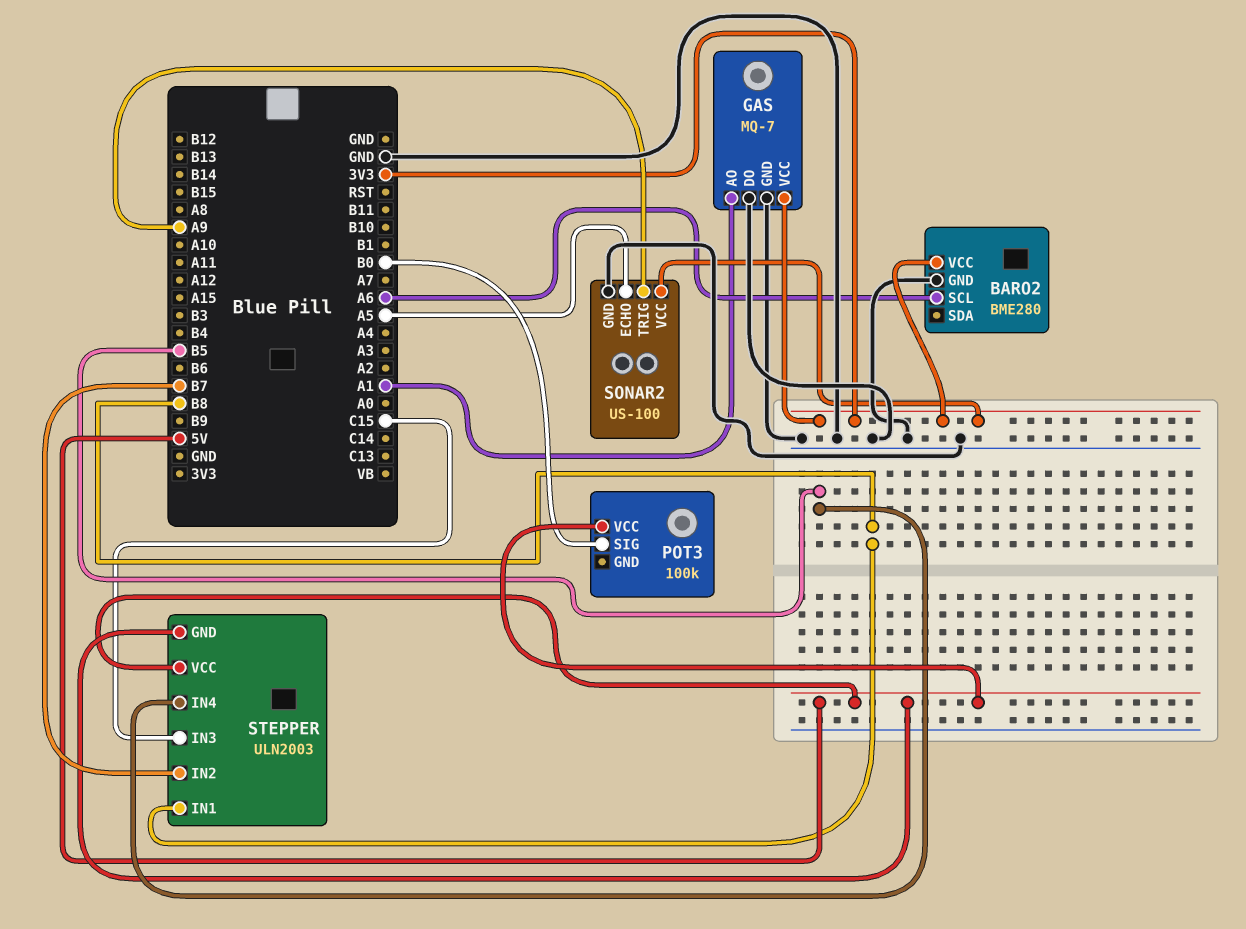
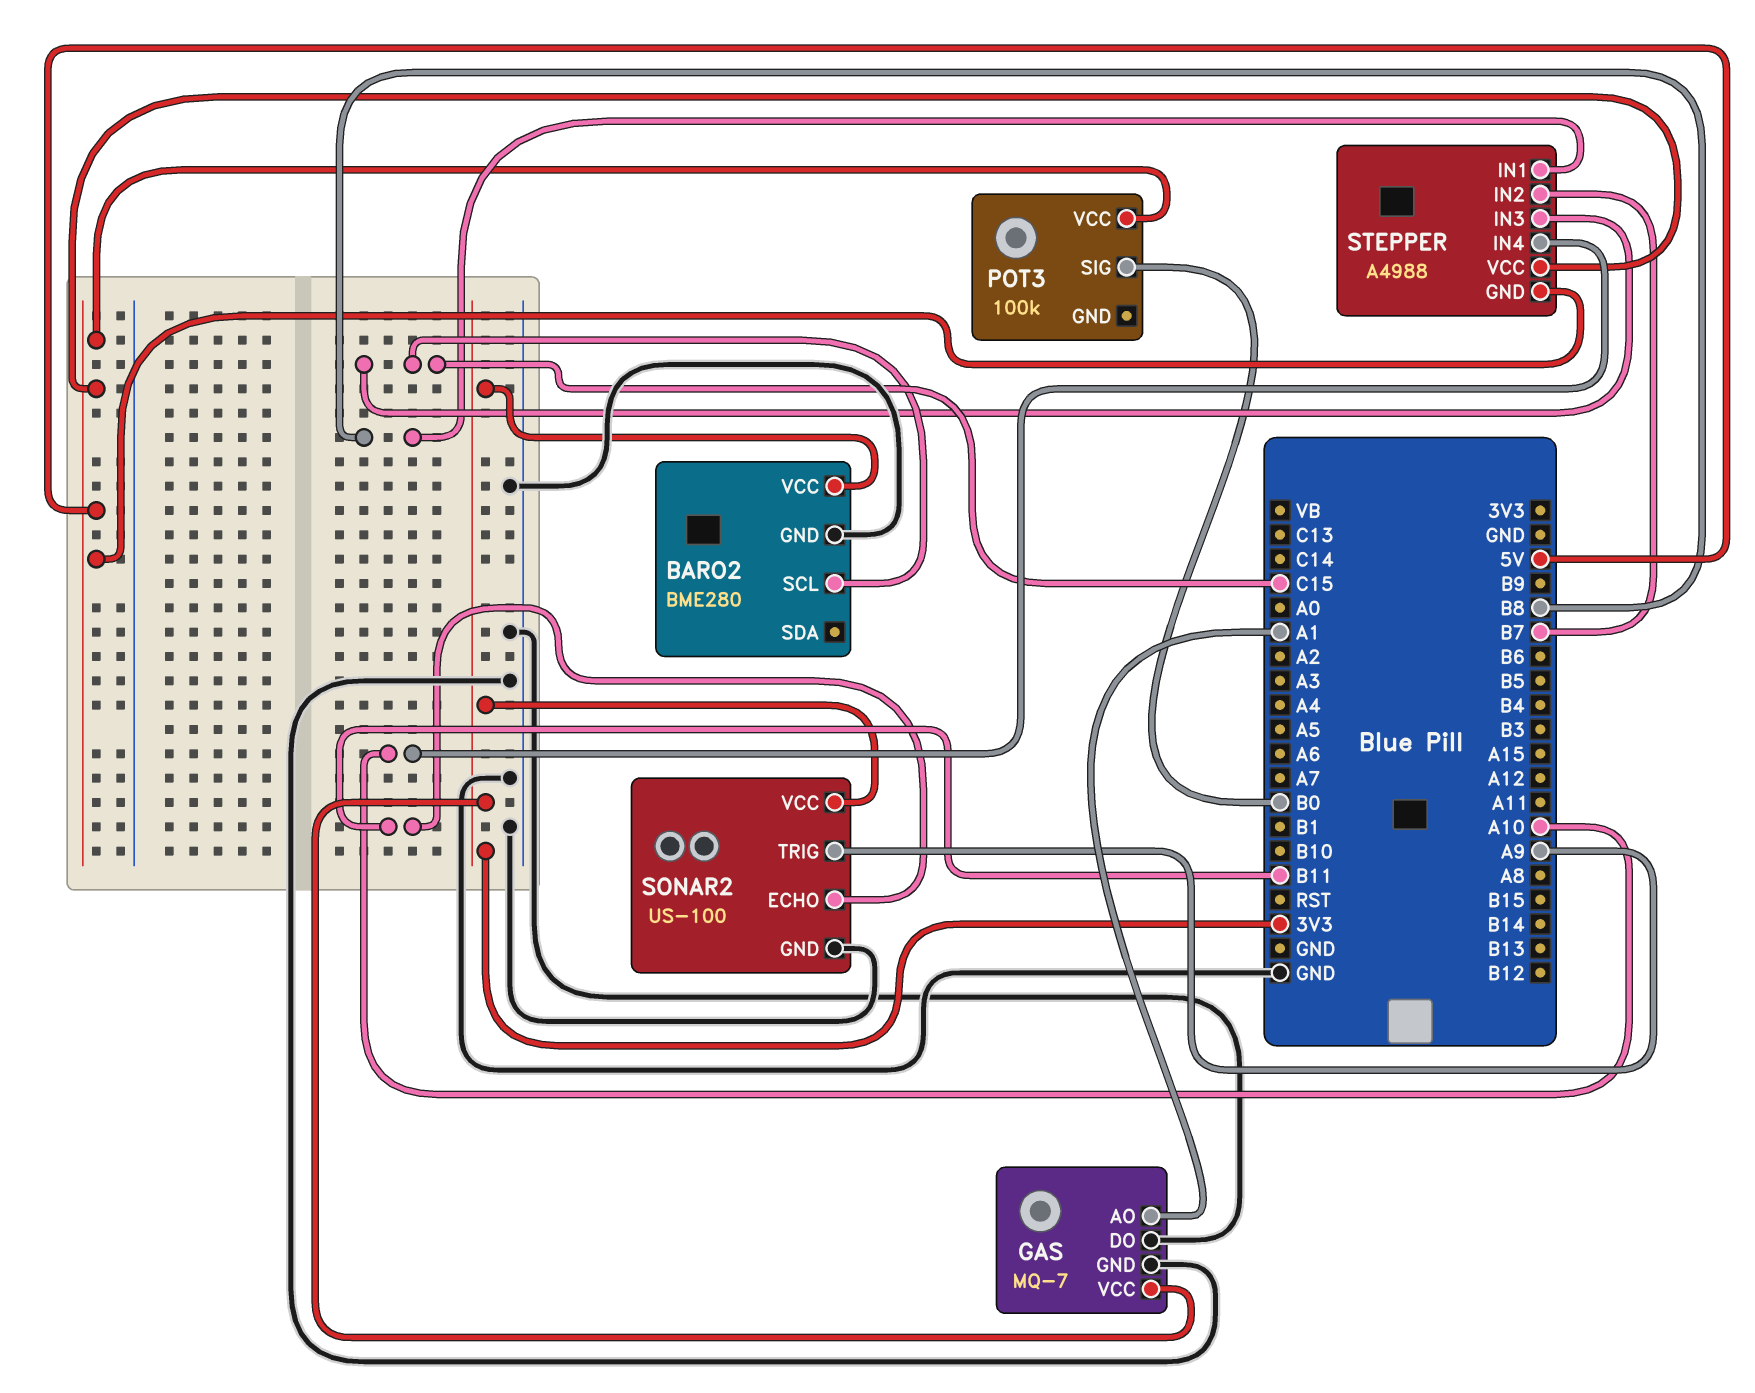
BARO2 pin SCL: A6 -> C15
SONAR2 pin ECHO: A5 -> B11
STEPPER: ULN2003 -> A4988
STEPPER pin IN4: B5 -> A10

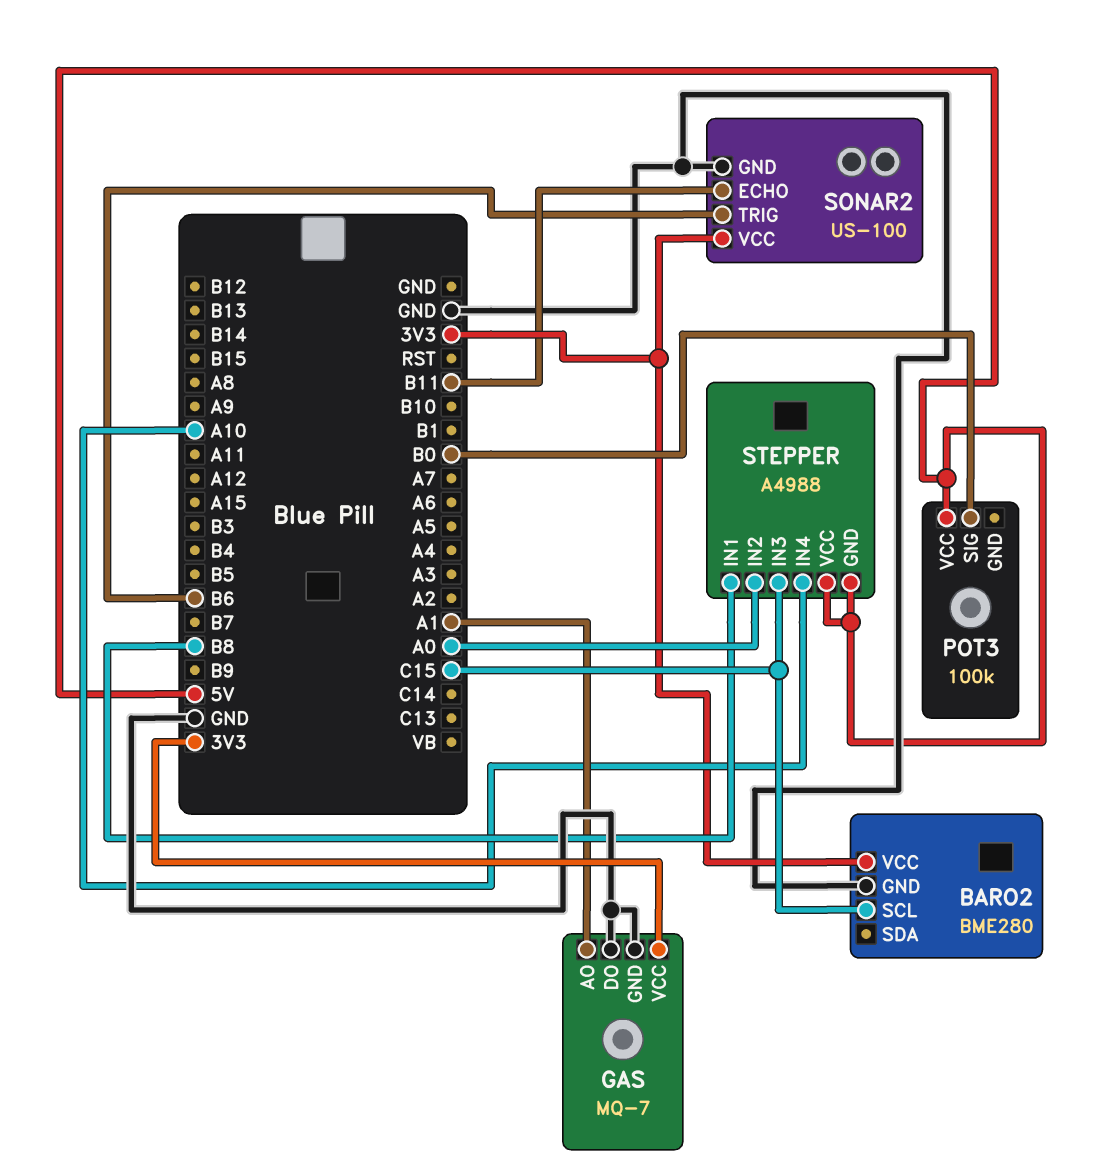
SONAR2 pin TRIG: A9 -> B6
STEPPER pin IN2: B7 -> A0

